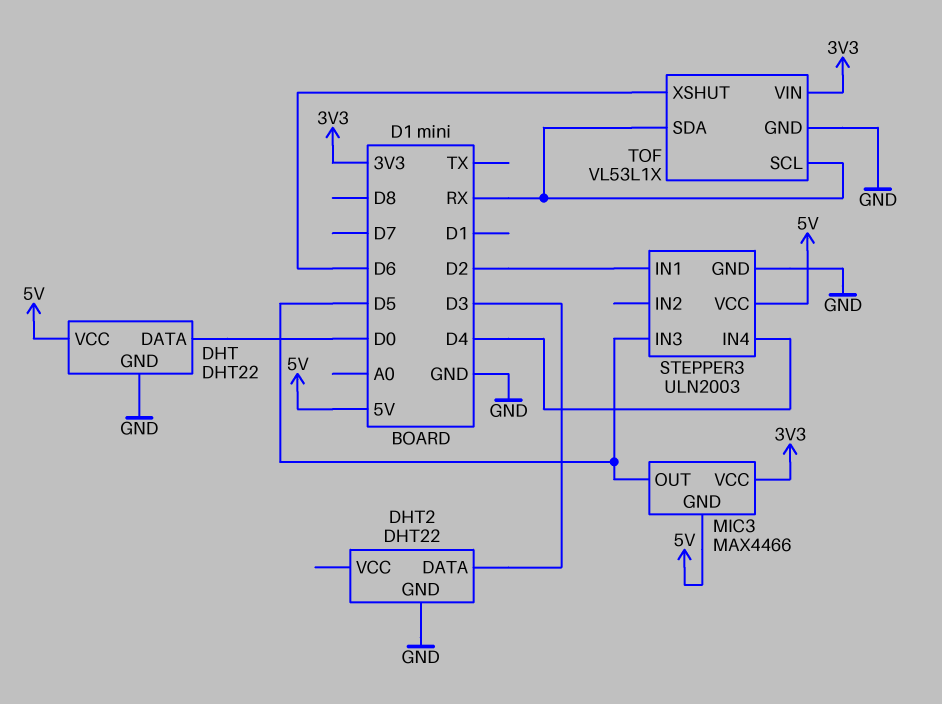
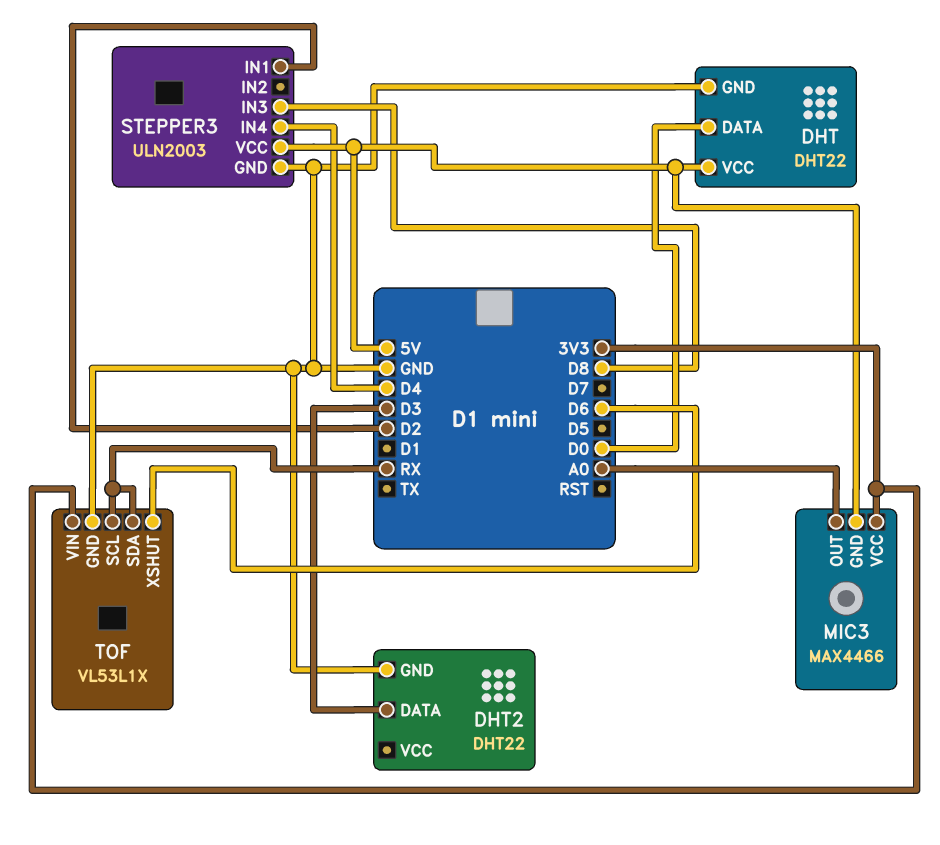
MIC3 pin OUT: D5 -> A0
STEPPER3 pin IN3: D5 -> D8

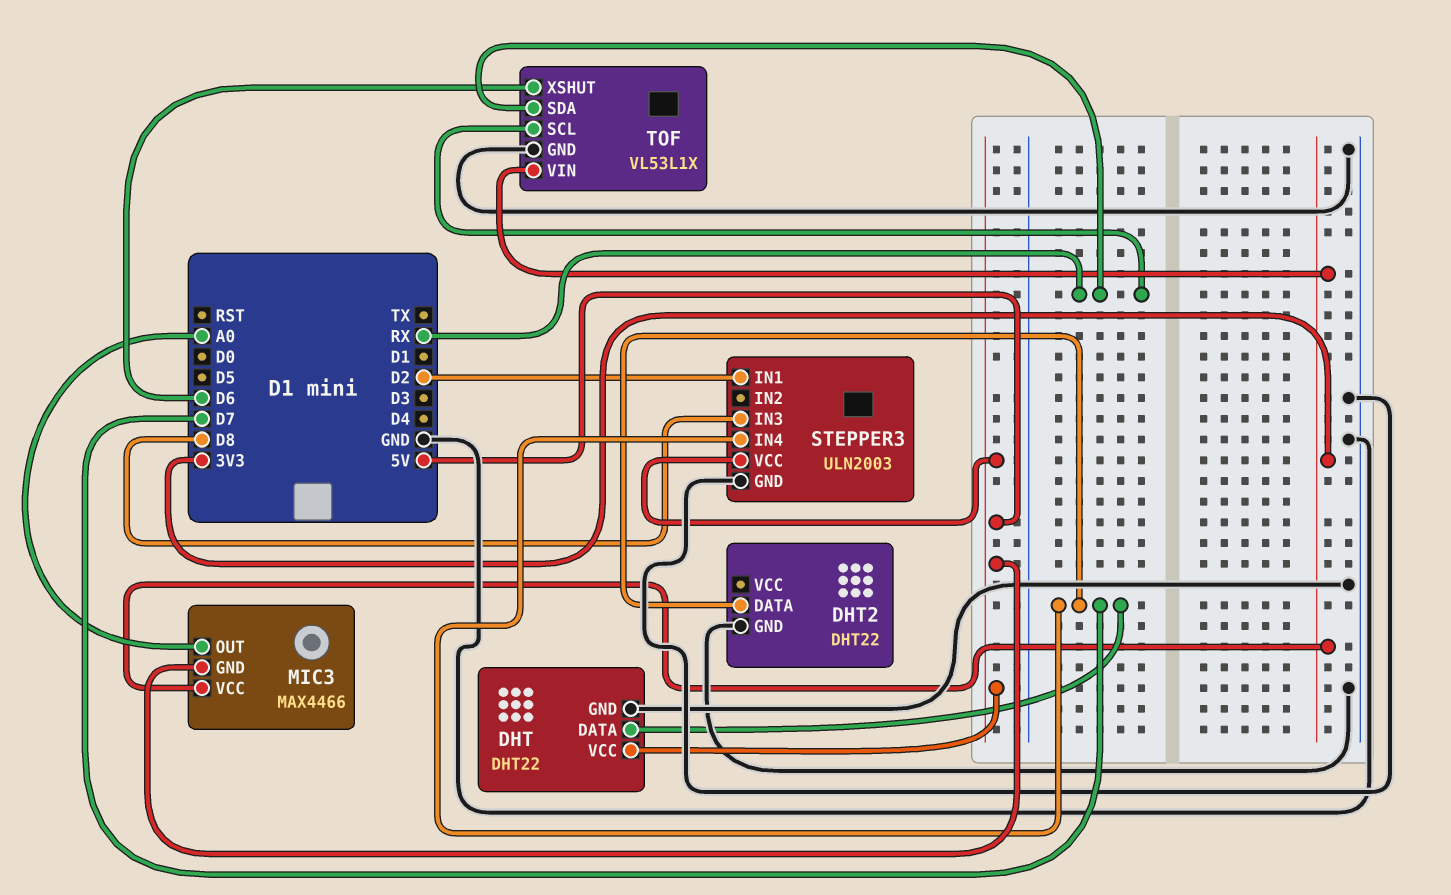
DHT pin DATA: D0 -> D7
DHT2 pin DATA: D3 -> D7
STEPPER3 pin IN4: D4 -> D7

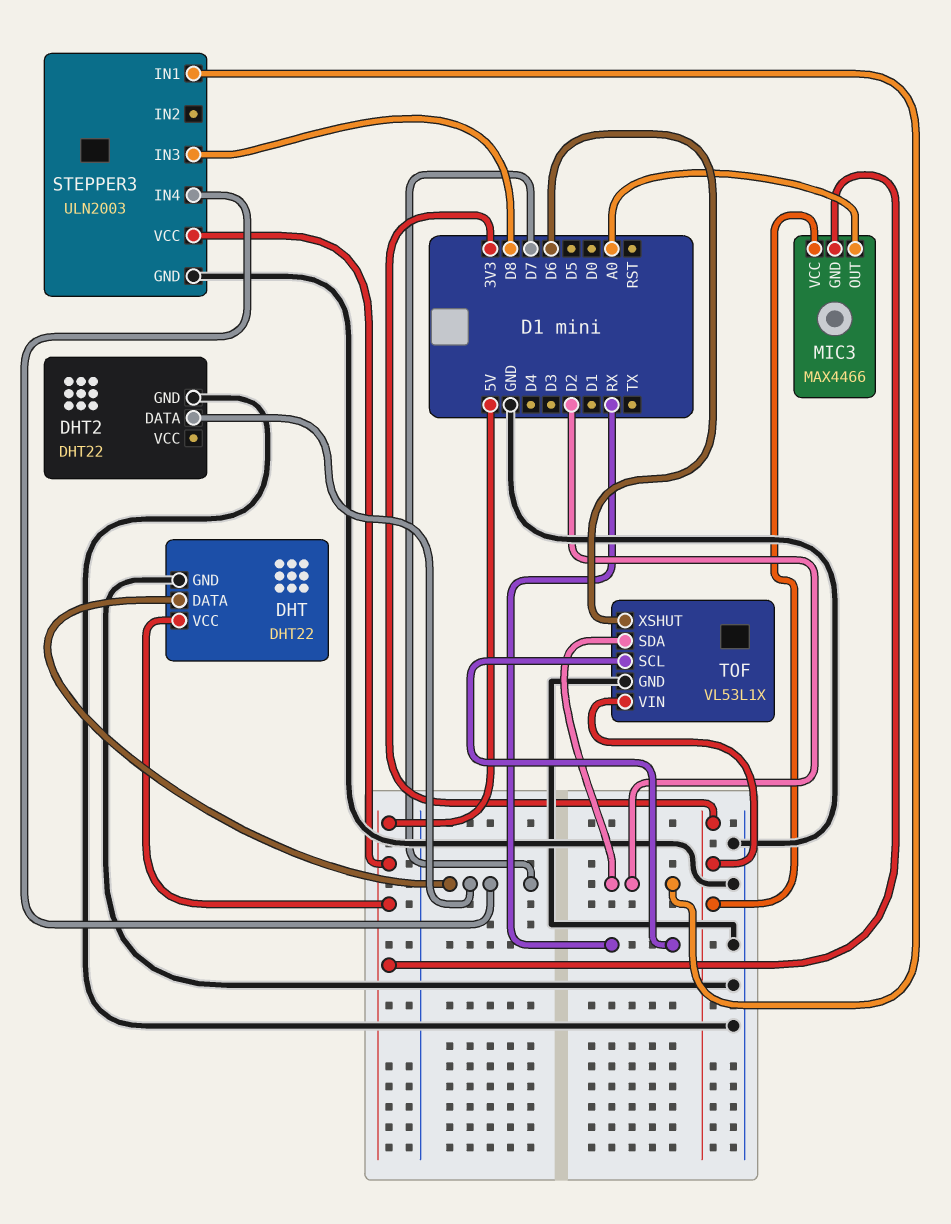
TOF pin SDA: RX -> D2

